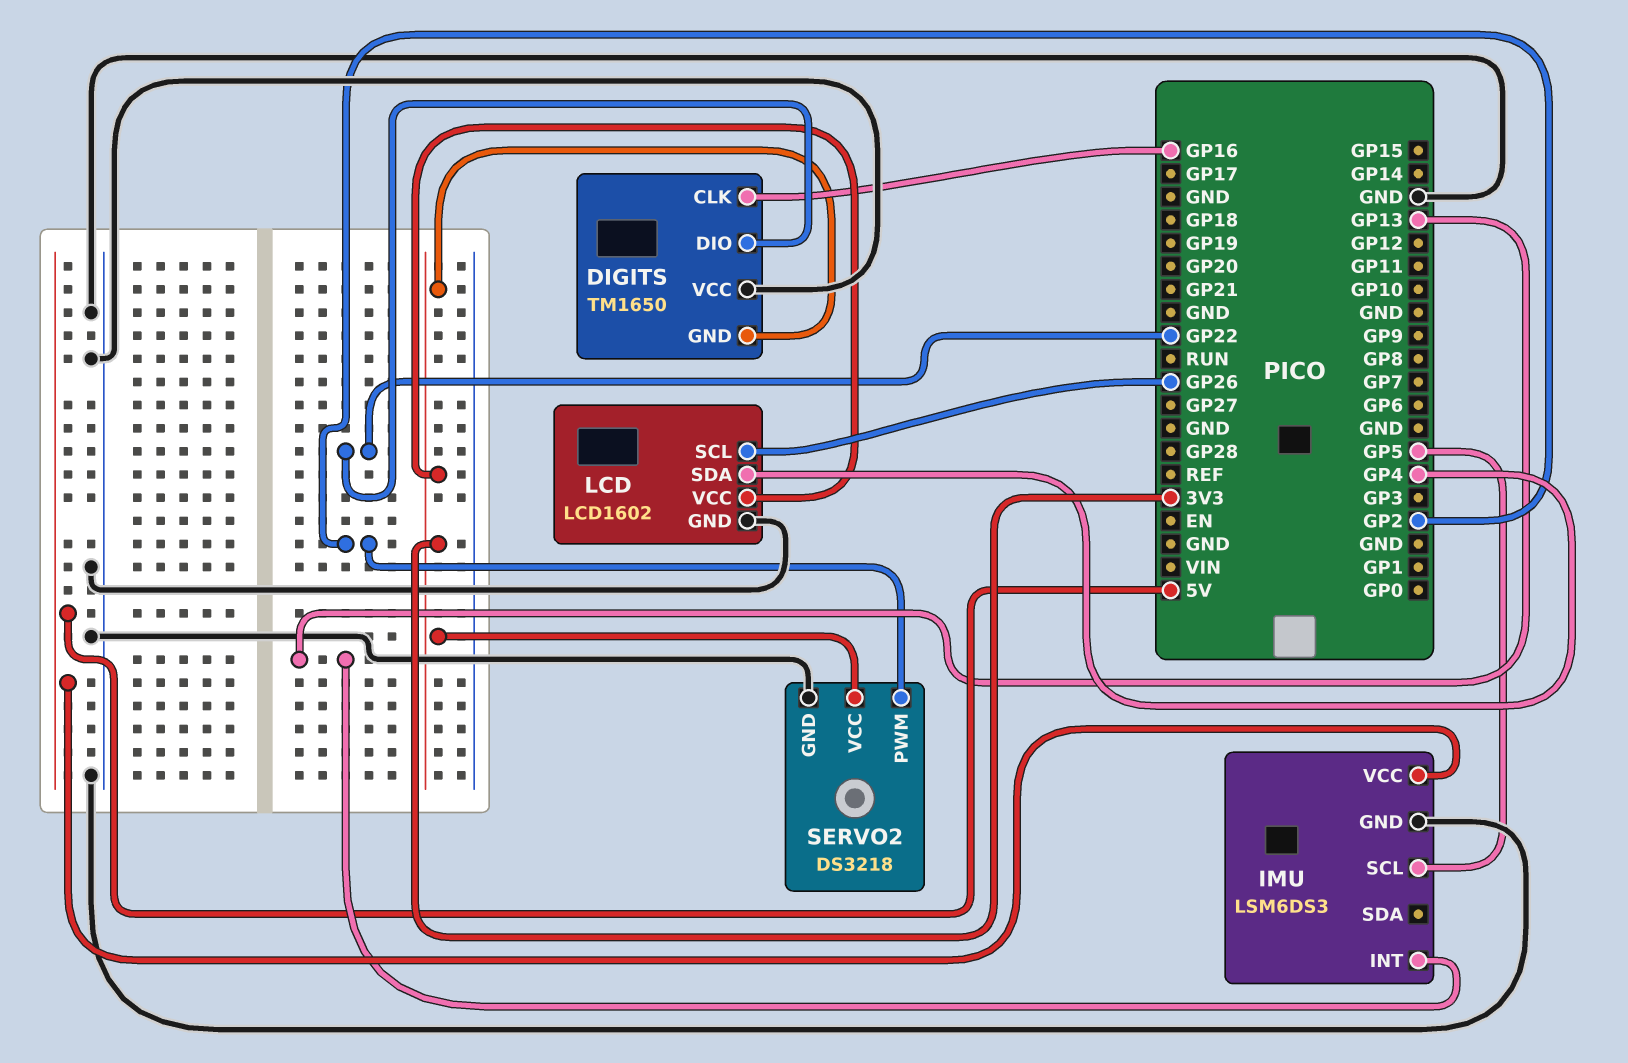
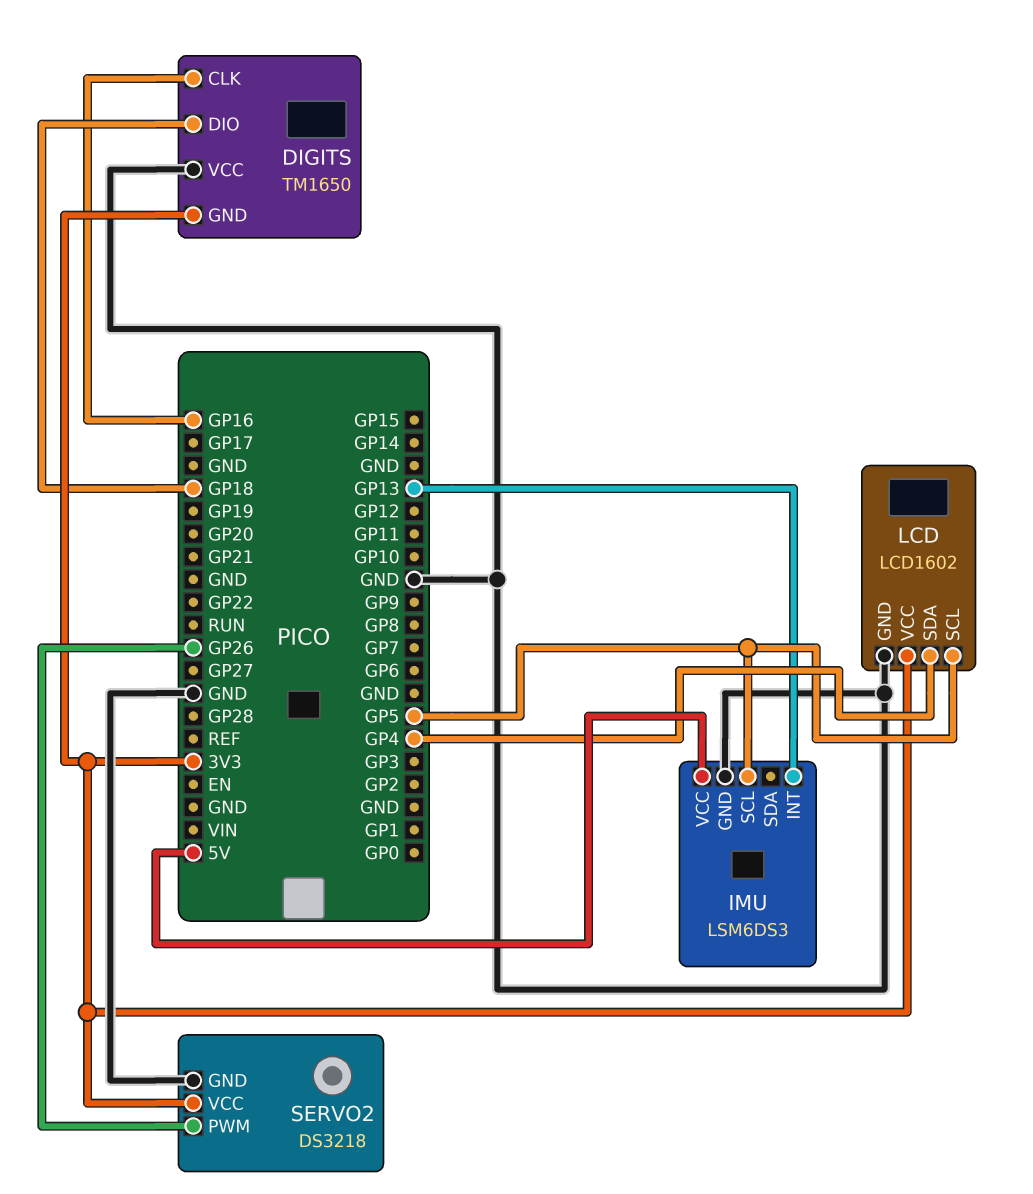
DIGITS pin DIO: GP22 -> GP18
LCD pin SCL: GP26 -> GP5
SERVO2 pin PWM: GP2 -> GP26

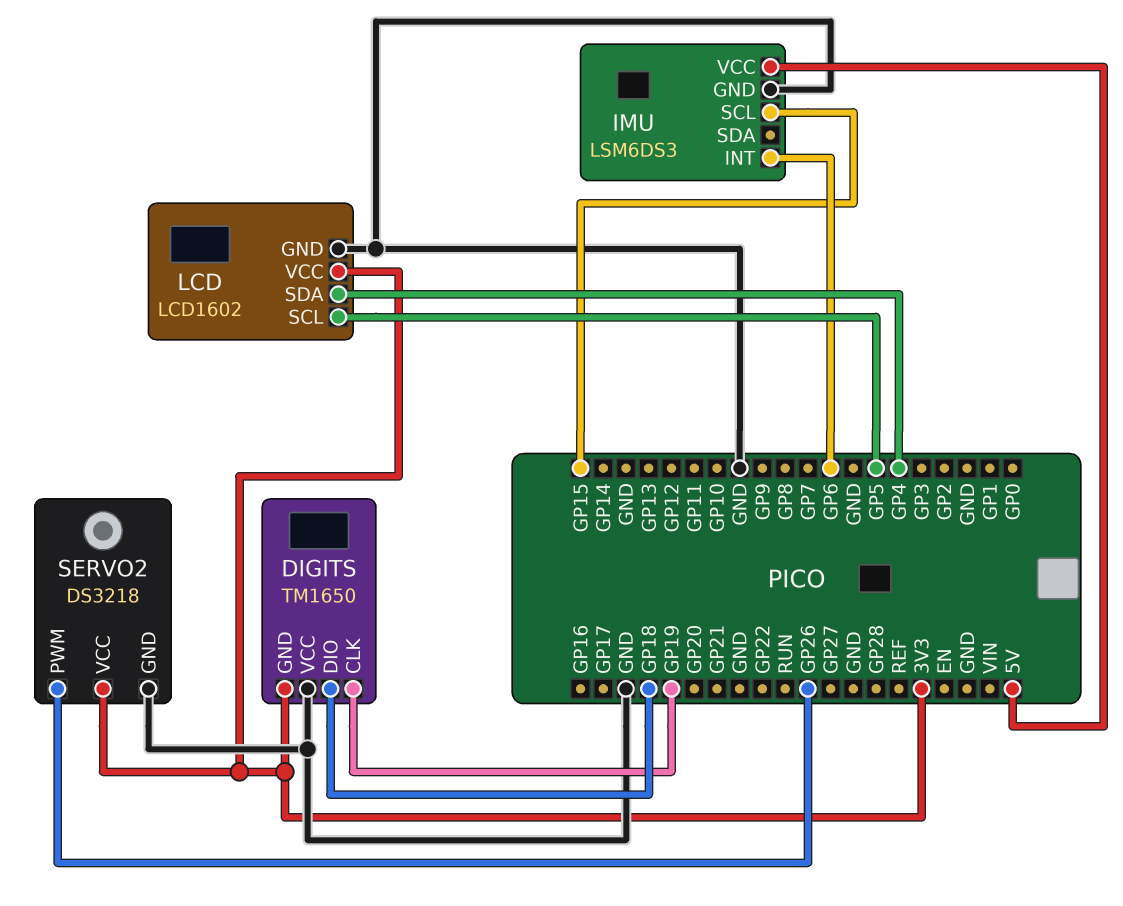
DIGITS pin CLK: GP16 -> GP19
IMU pin INT: GP13 -> GP6
IMU pin SCL: GP5 -> GP15

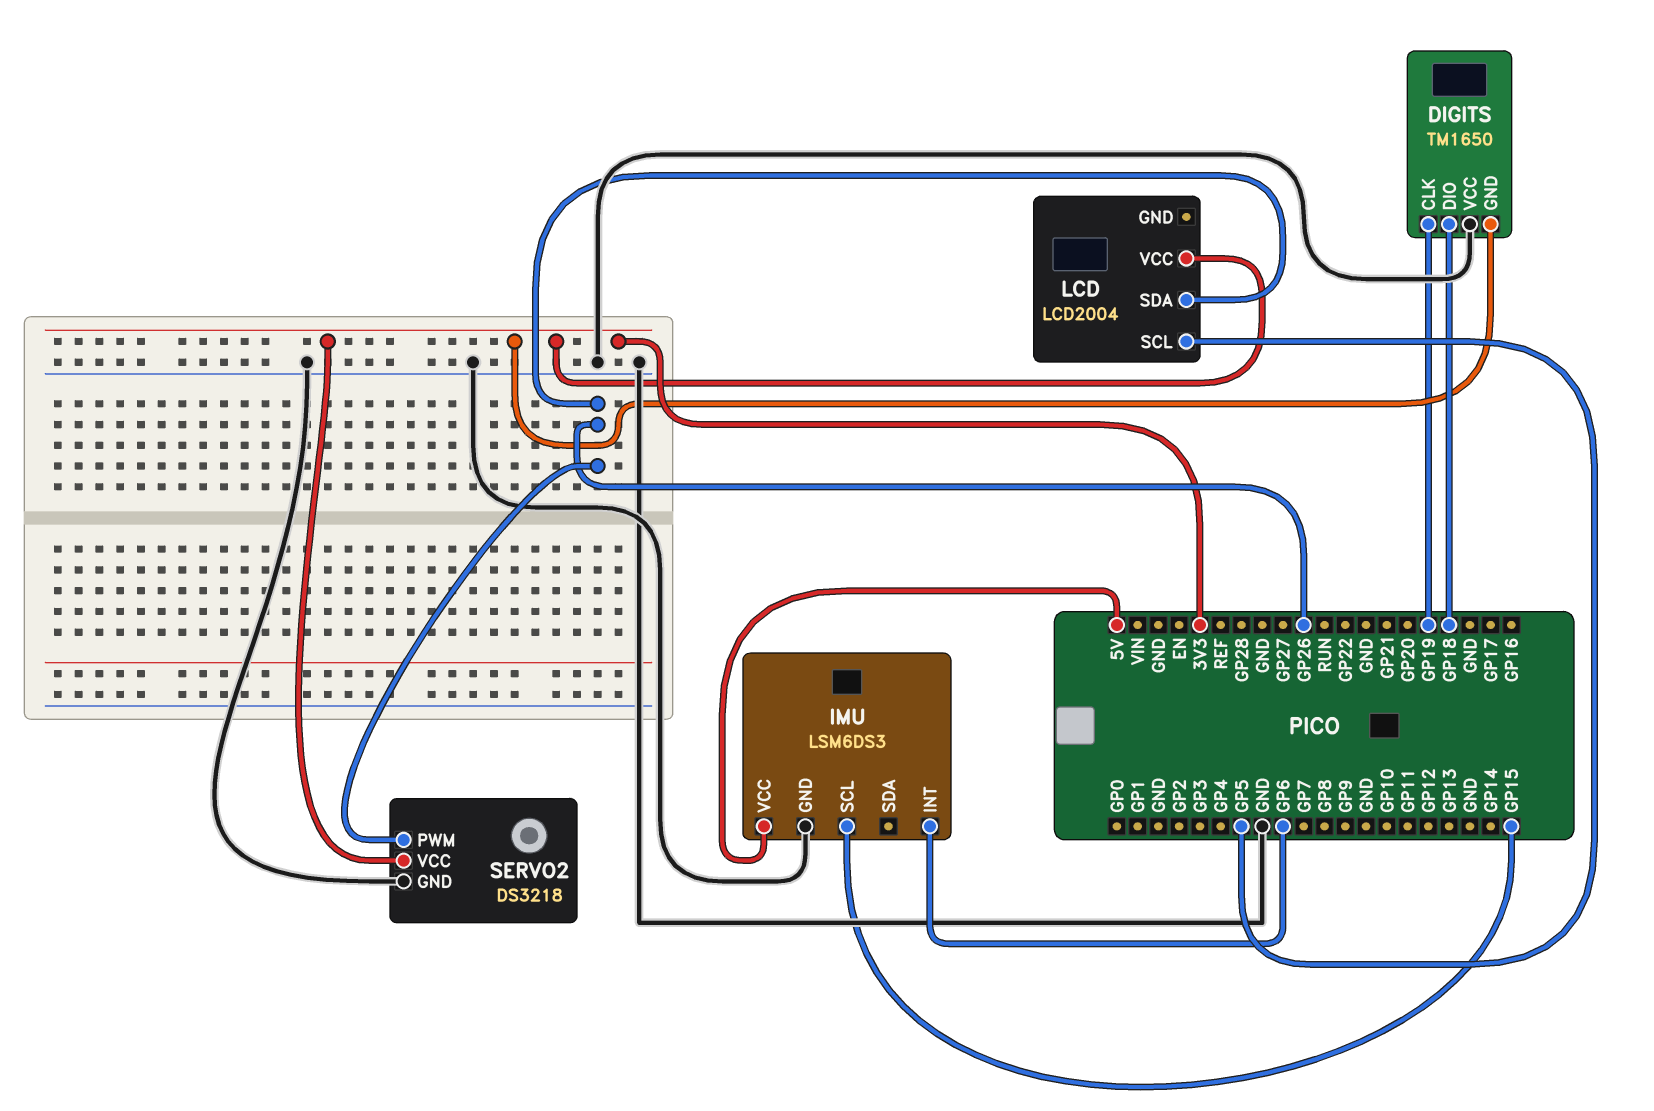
LCD: LCD1602 -> LCD2004
LCD pin GND: GND -> none
LCD pin SDA: GP4 -> GP26

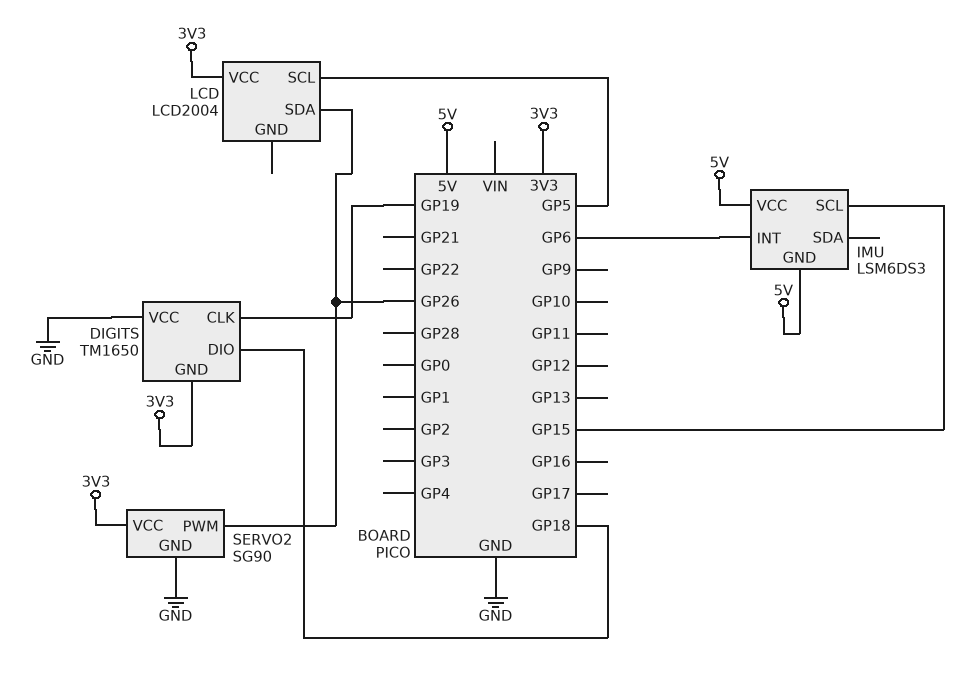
IMU pin GND: GND -> 5V
SERVO2: DS3218 -> SG90

